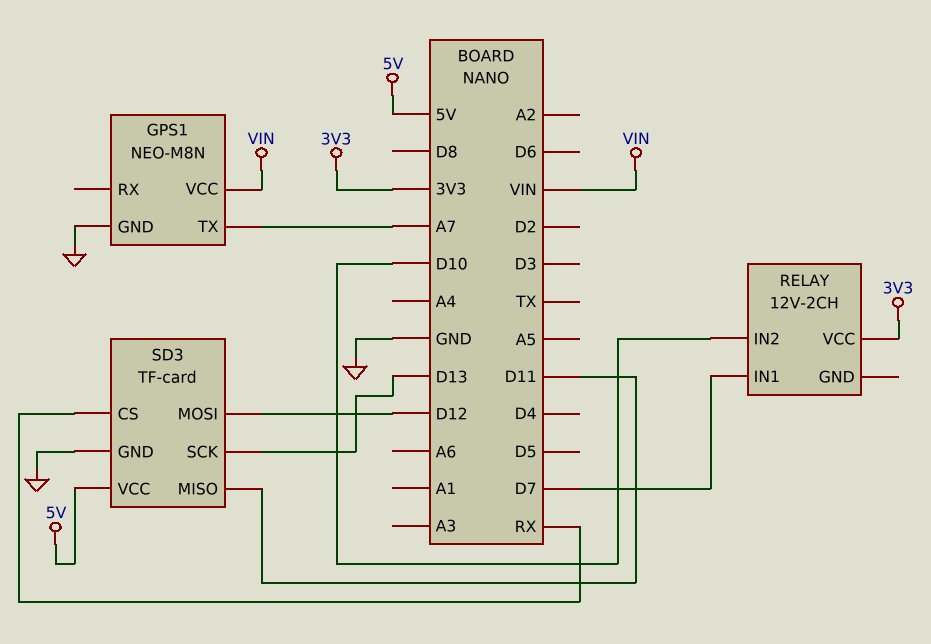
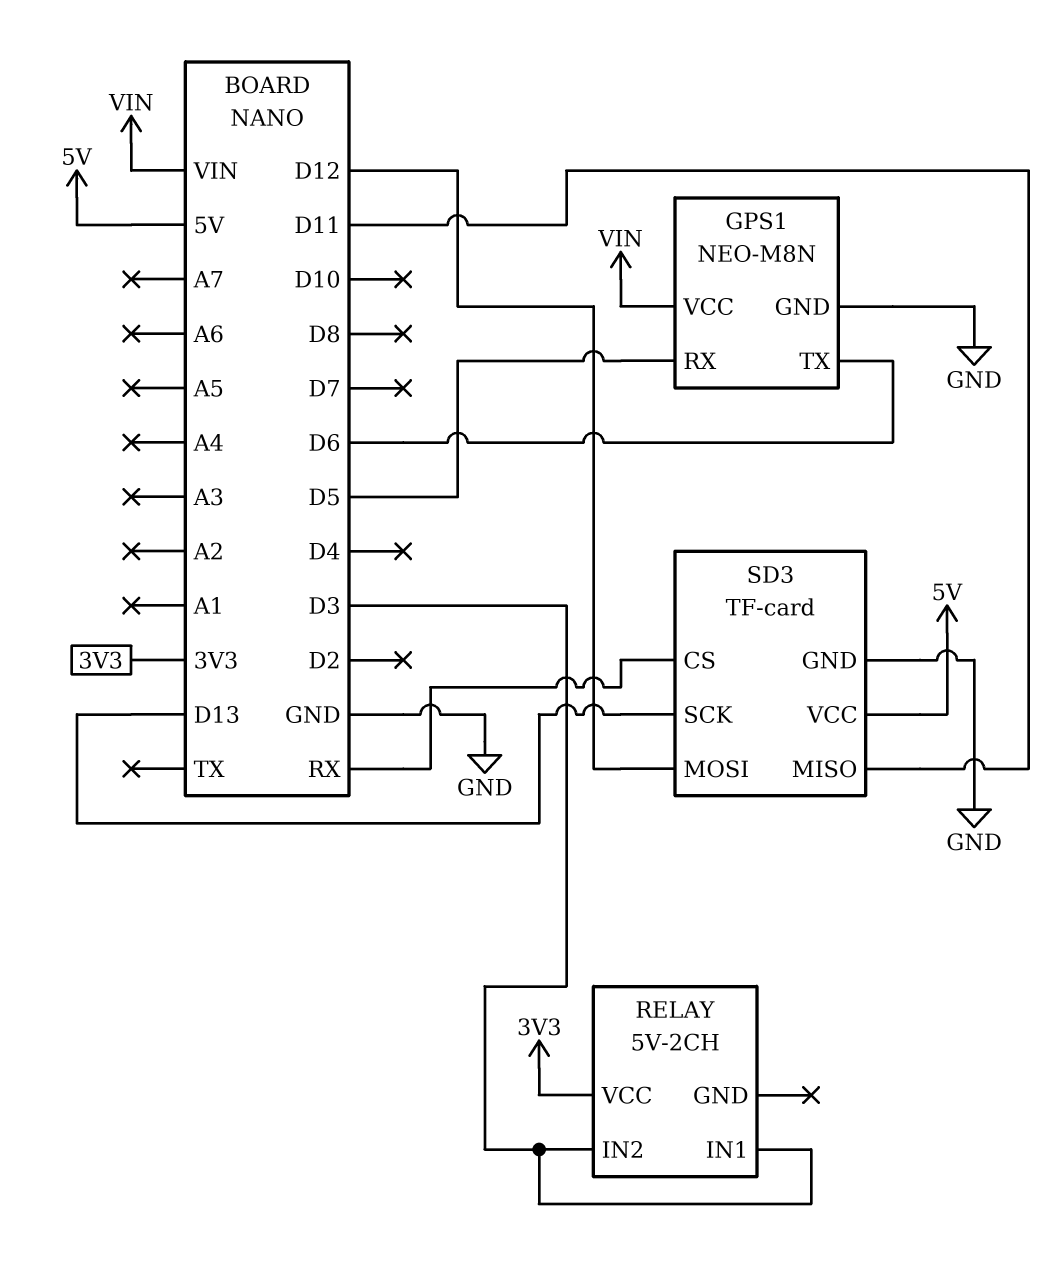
GPS1 pin RX: none -> D5
GPS1 pin TX: A7 -> D6
RELAY: 12V-2CH -> 5V-2CH
RELAY pin IN1: D7 -> D3
RELAY pin IN2: D10 -> D3

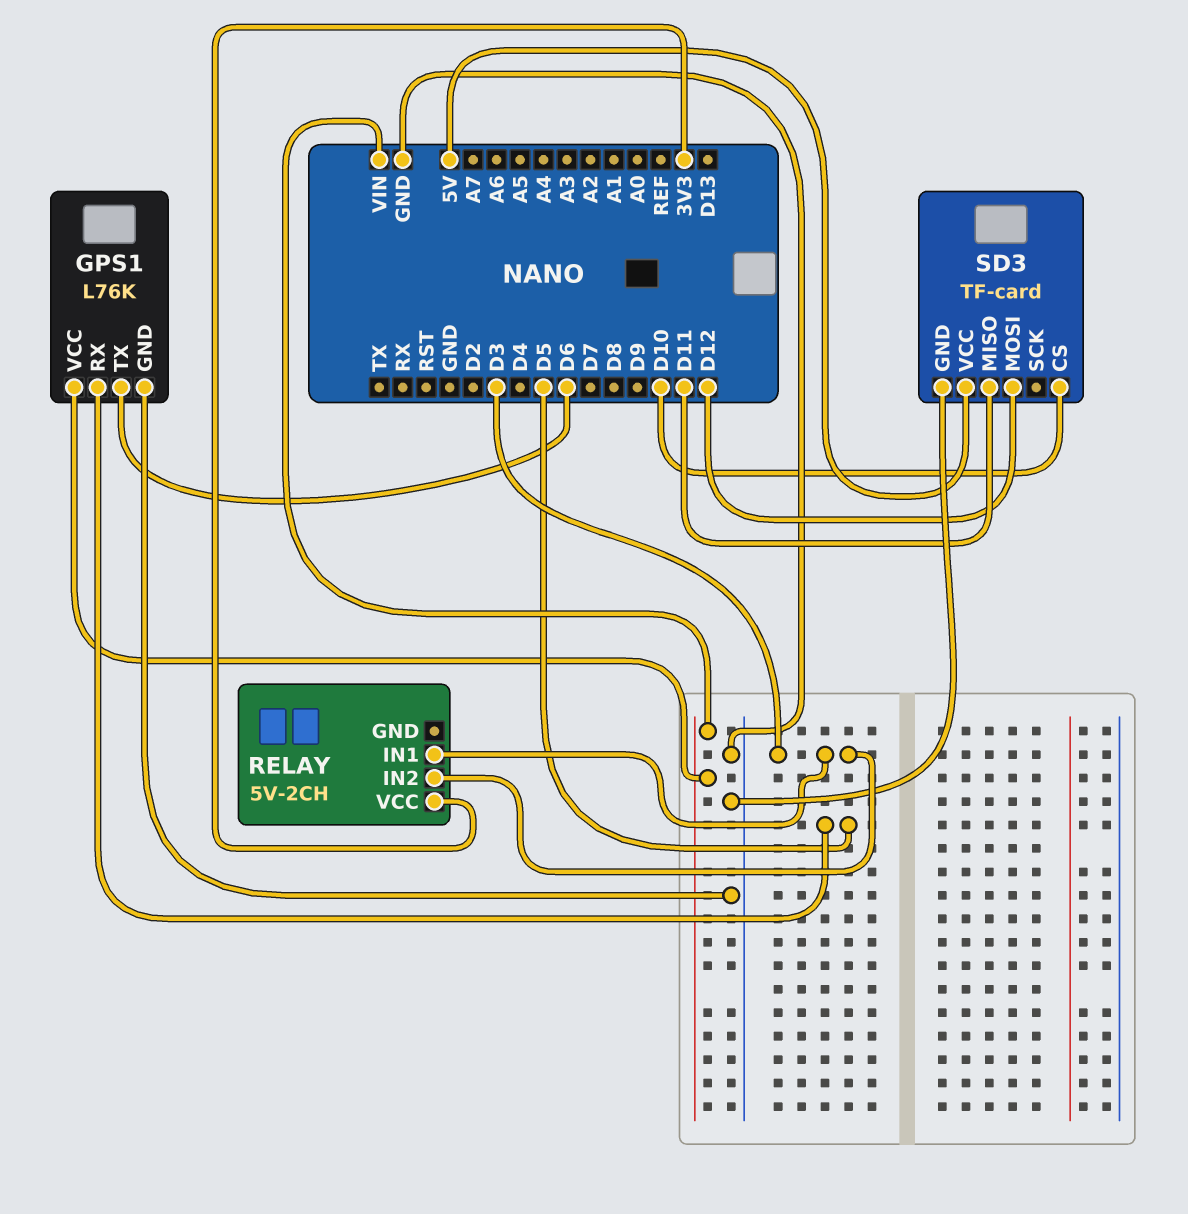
GPS1: NEO-M8N -> L76K
SD3 pin CS: RX -> D10
SD3 pin SCK: D13 -> none

